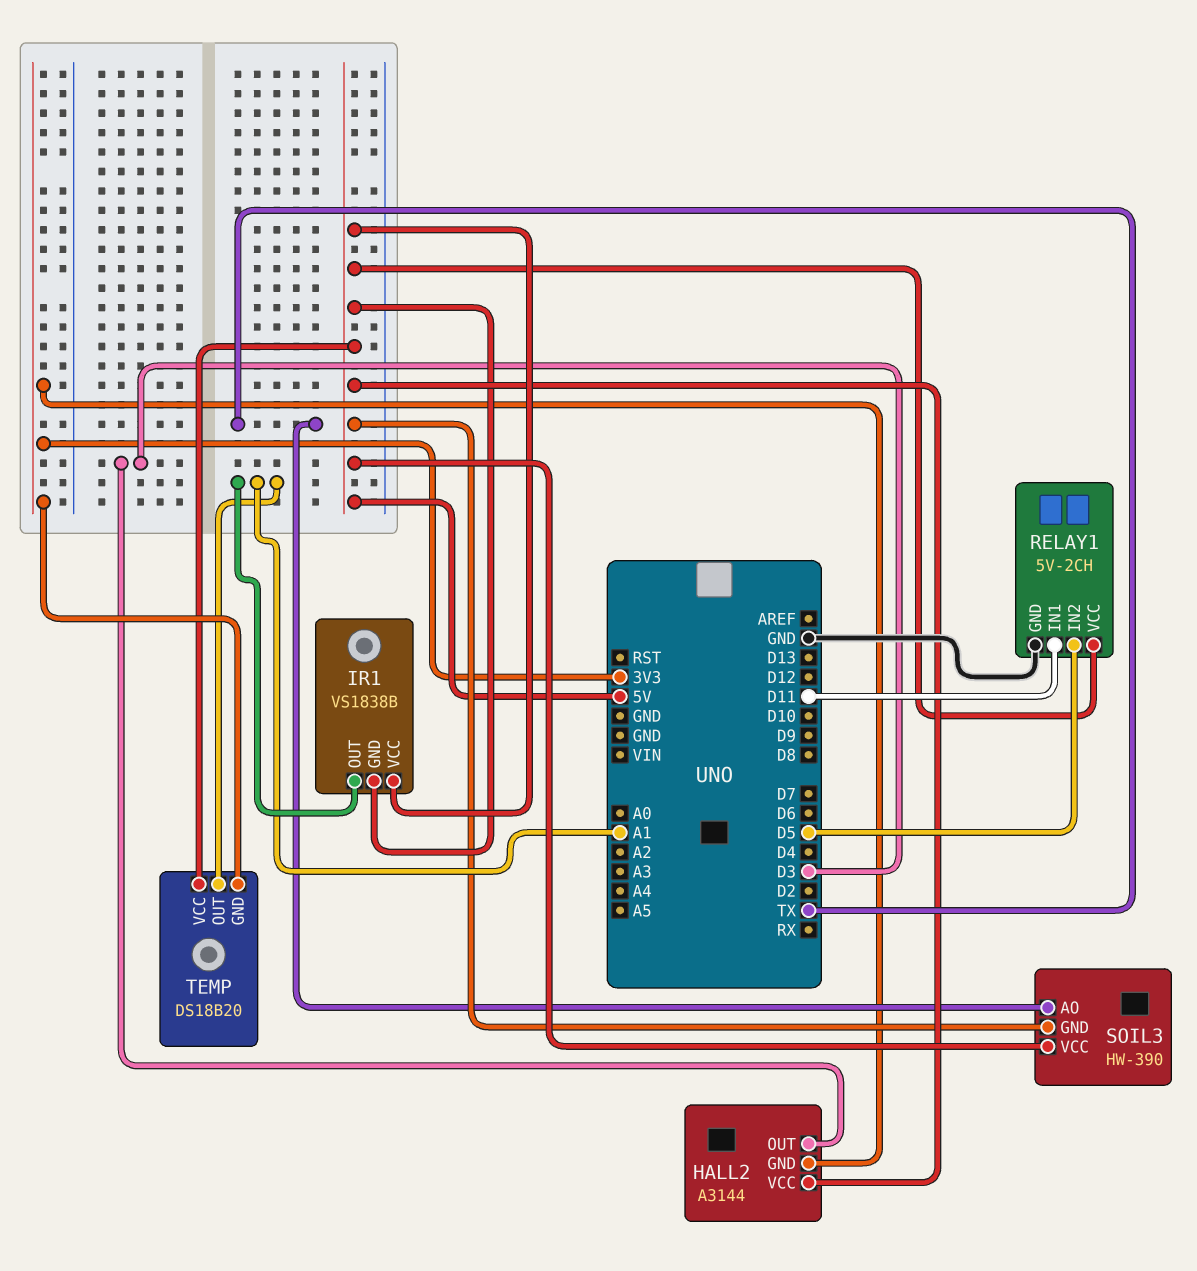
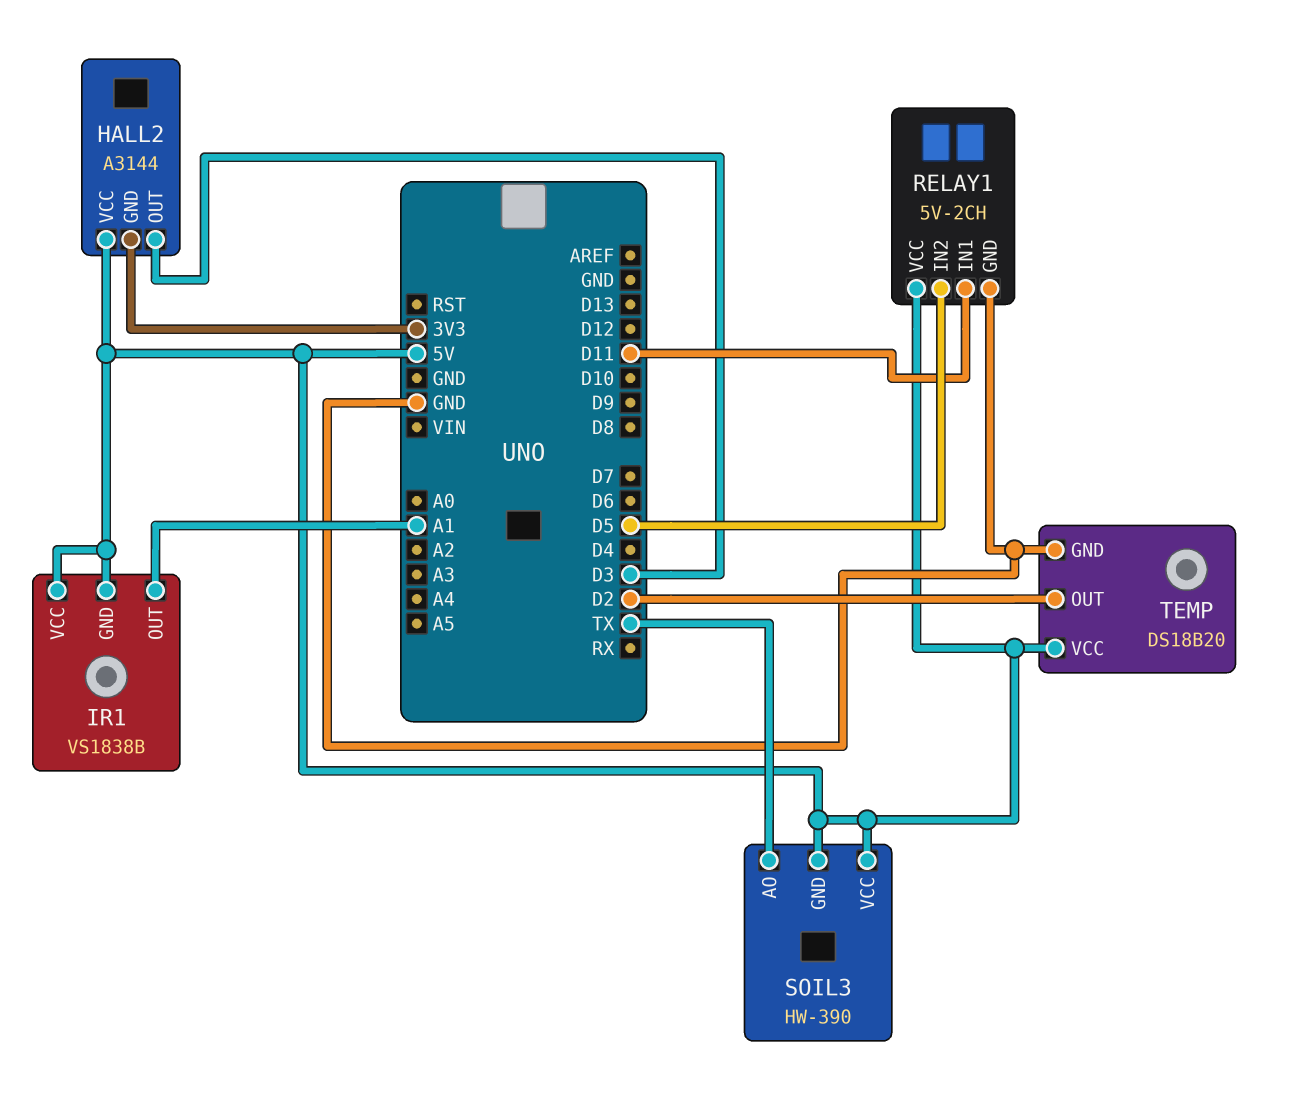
TEMP pin GND: 3V3 -> GND
TEMP pin OUT: A1 -> D2

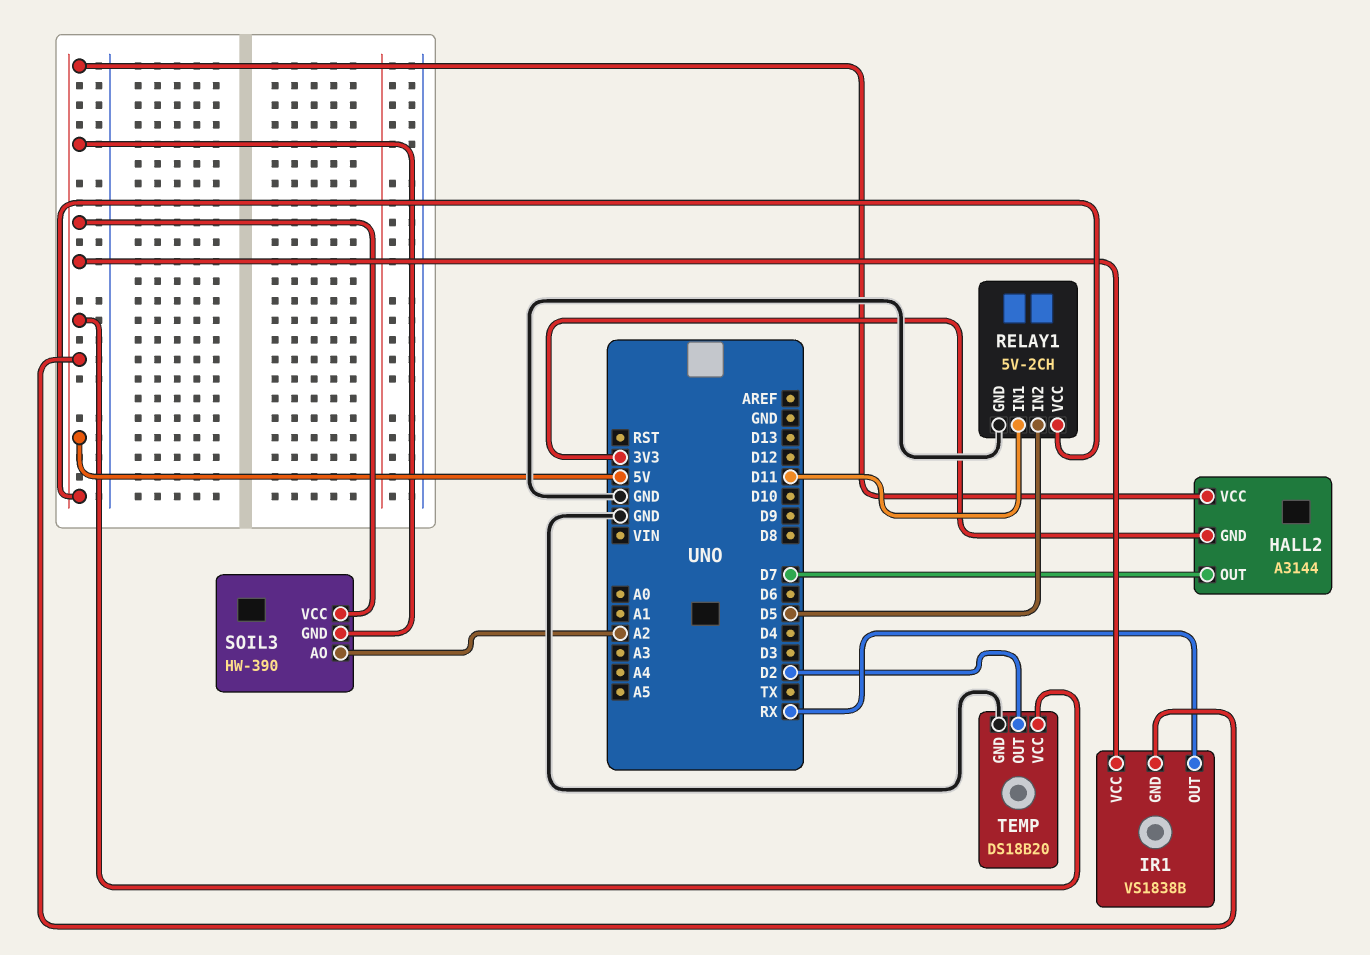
HALL2 pin OUT: D3 -> D7
IR1 pin OUT: A1 -> RX
SOIL3 pin AO: TX -> A2

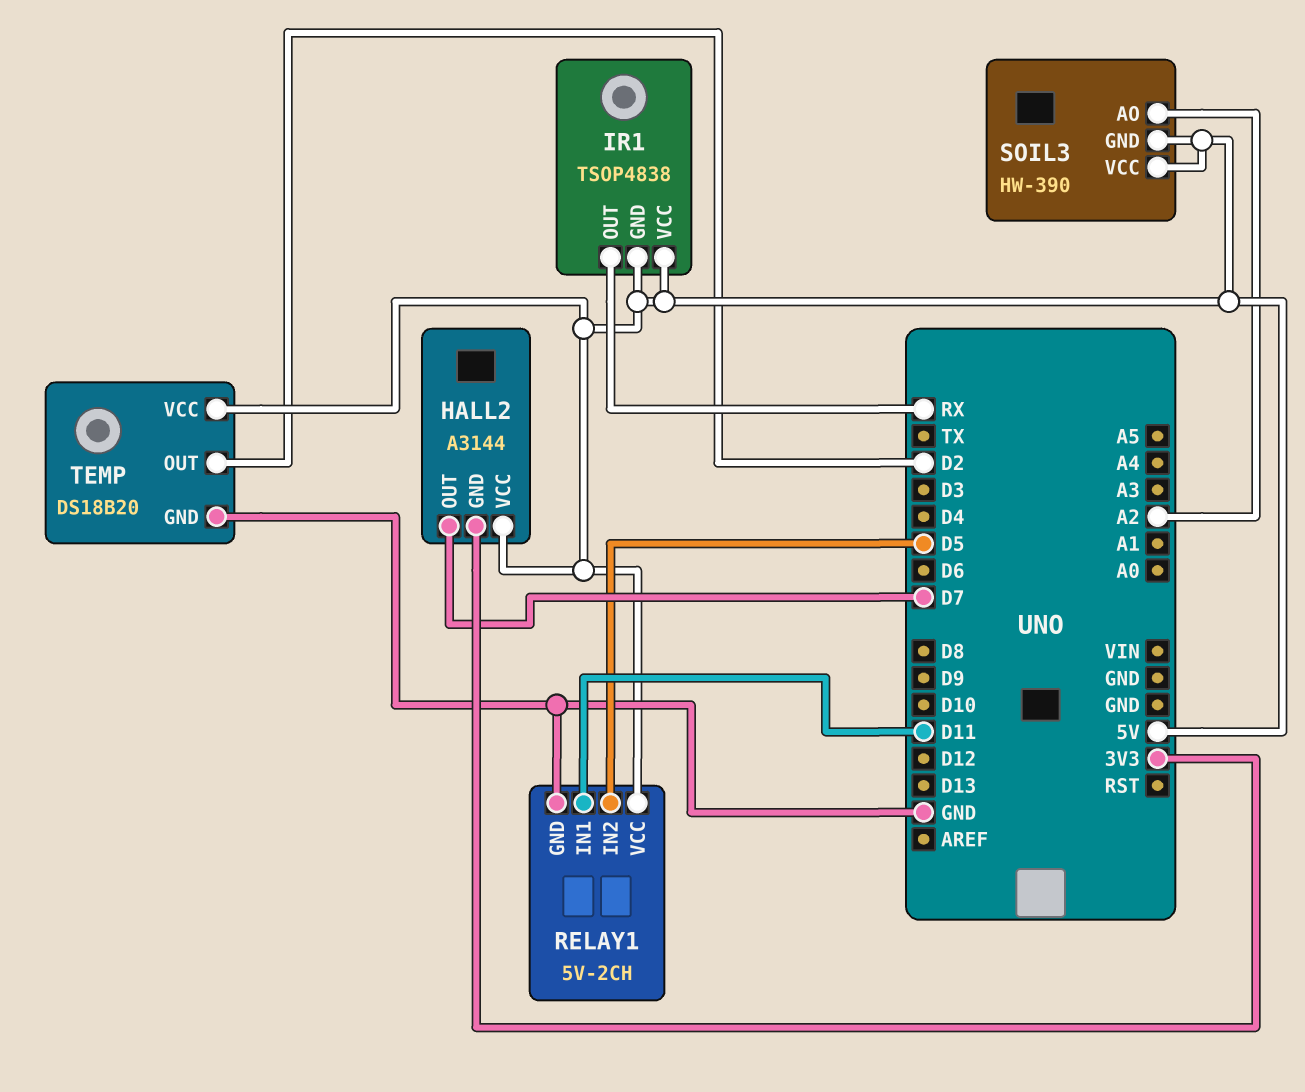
IR1: VS1838B -> TSOP4838

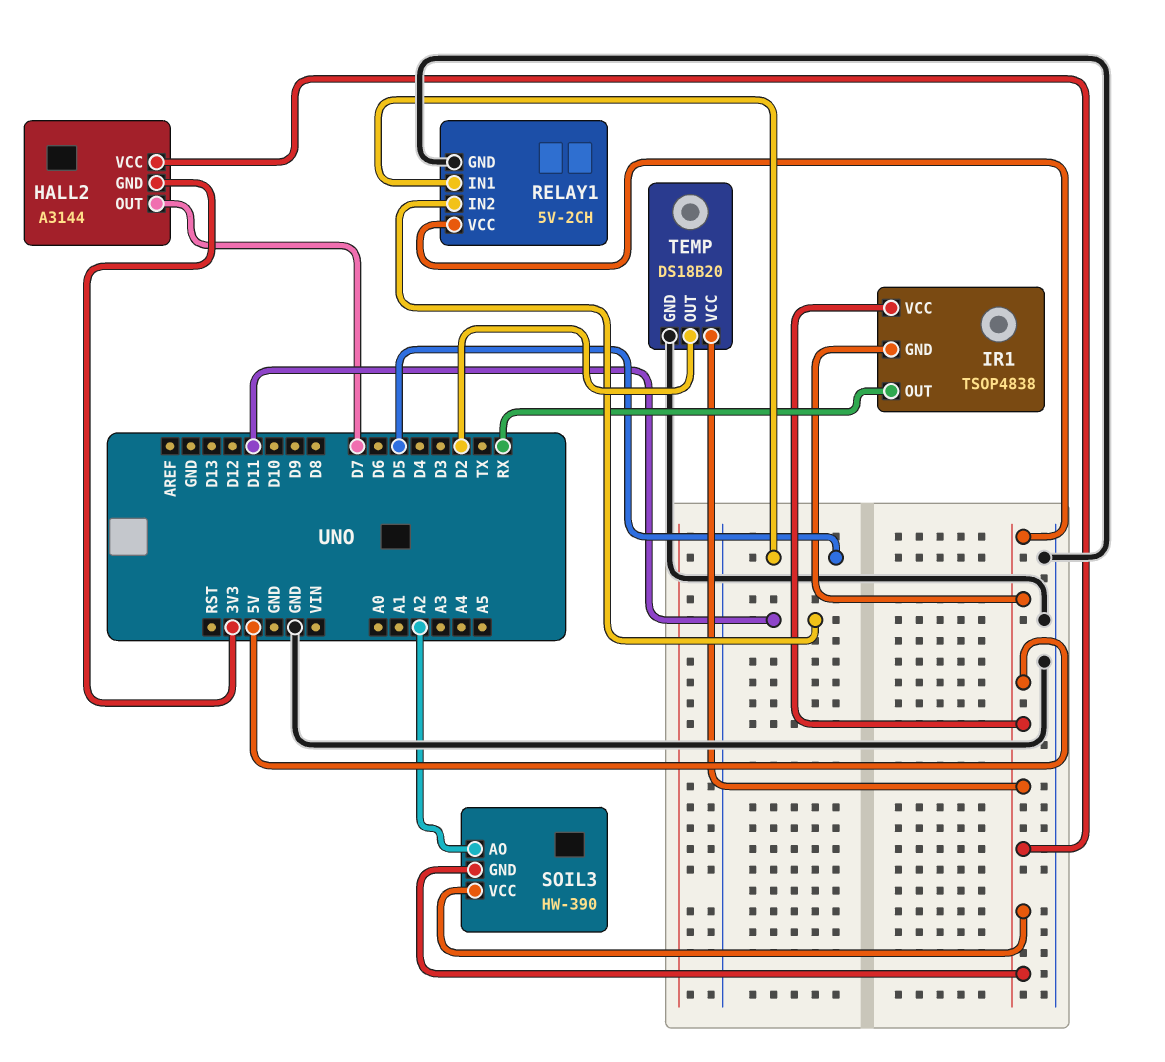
RELAY1 pin IN1: D11 -> D5
RELAY1 pin IN2: D5 -> D11

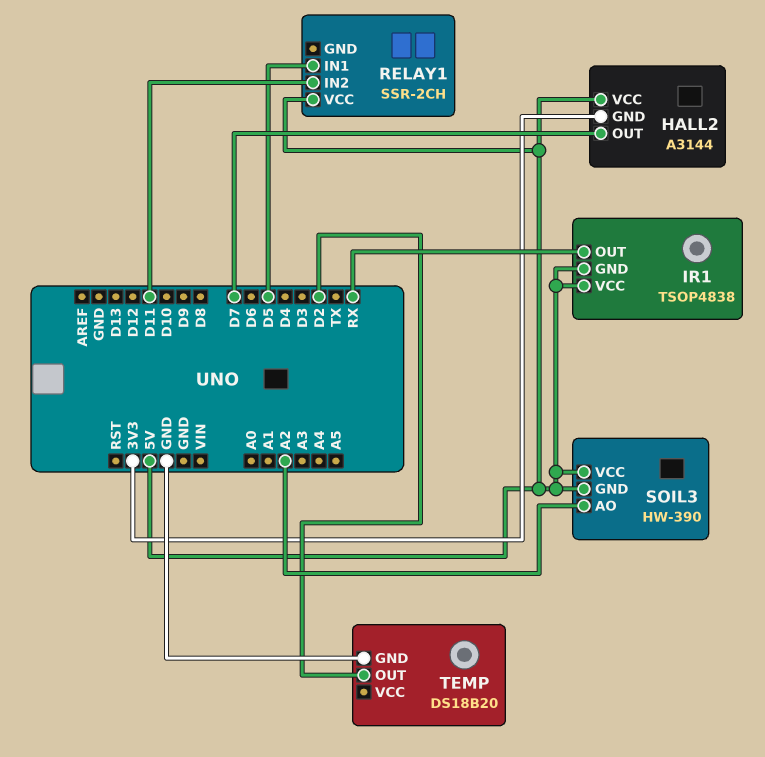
RELAY1: 5V-2CH -> SSR-2CH
RELAY1 pin GND: GND -> none
TEMP pin VCC: 5V -> none

